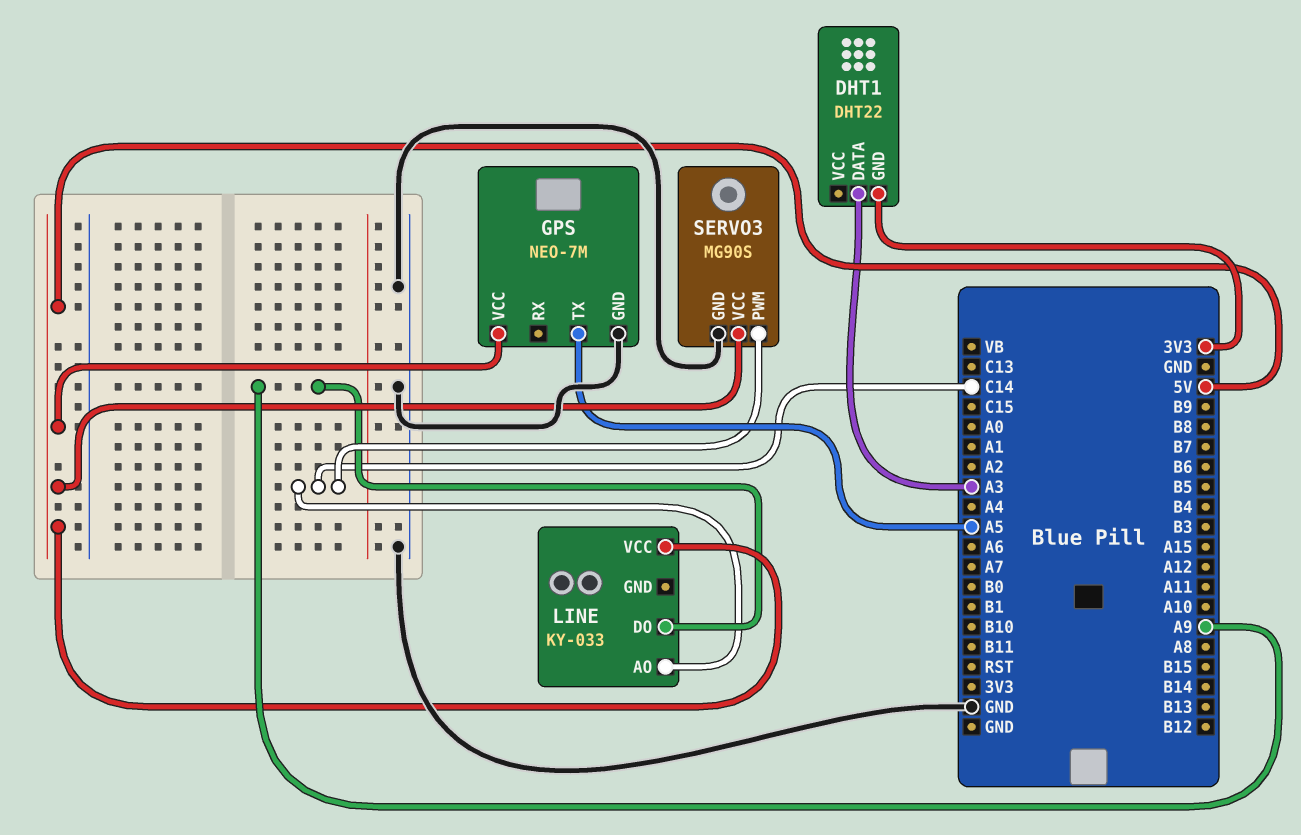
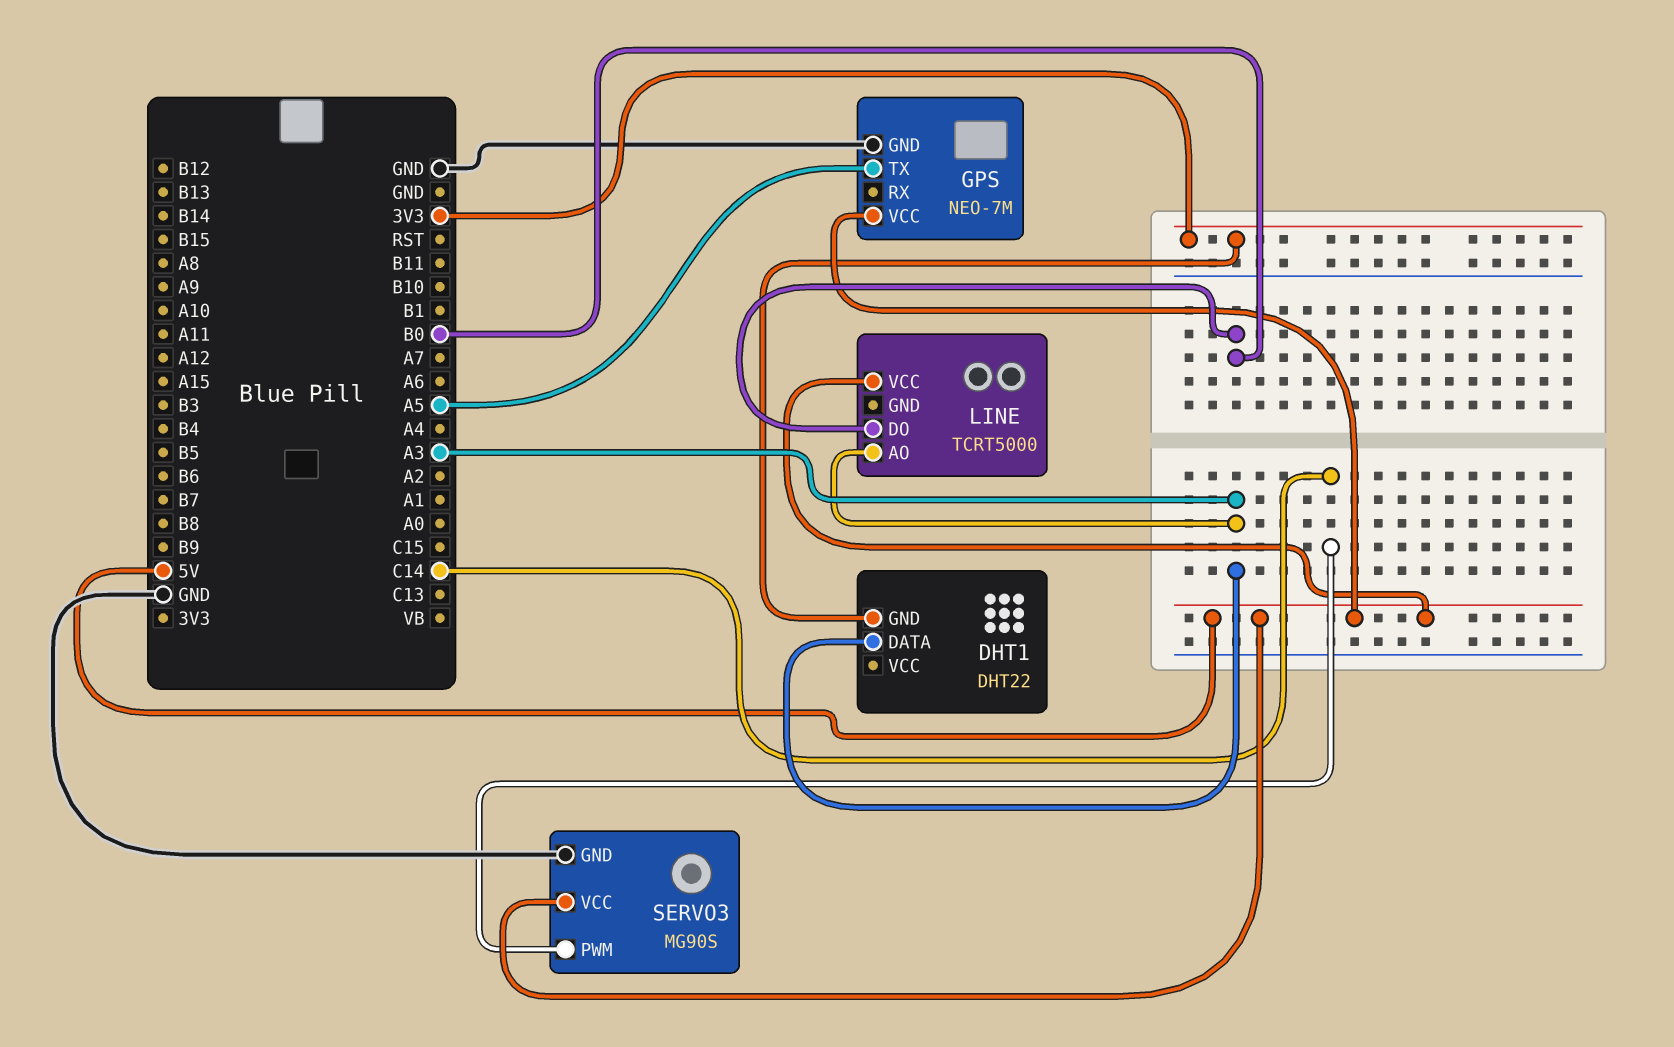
LINE: KY-033 -> TCRT5000
LINE pin AO: C14 -> A3
LINE pin DO: A9 -> B0

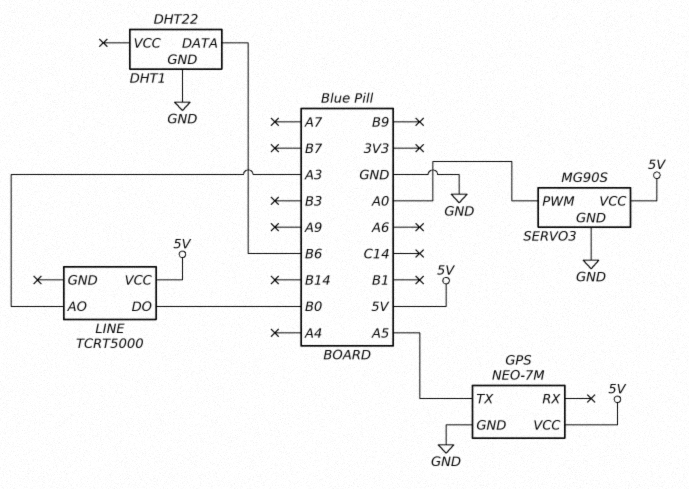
DHT1 pin DATA: A3 -> B6
DHT1 pin GND: 3V3 -> GND
SERVO3 pin PWM: C14 -> A0

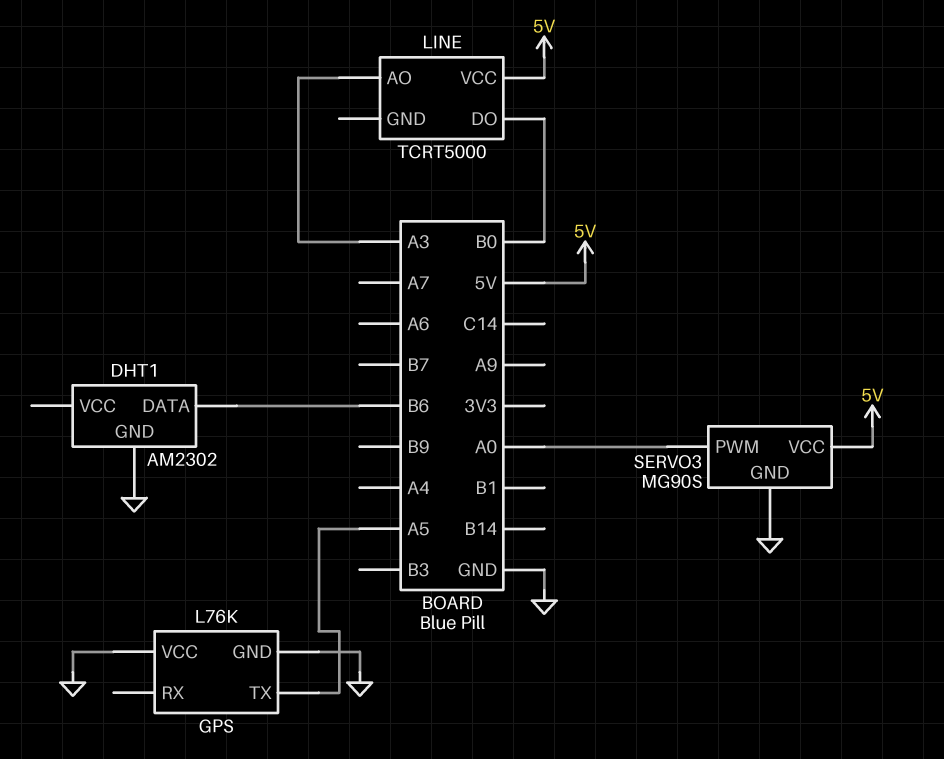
DHT1: DHT22 -> AM2302
GPS: NEO-7M -> L76K
GPS pin VCC: 5V -> GND

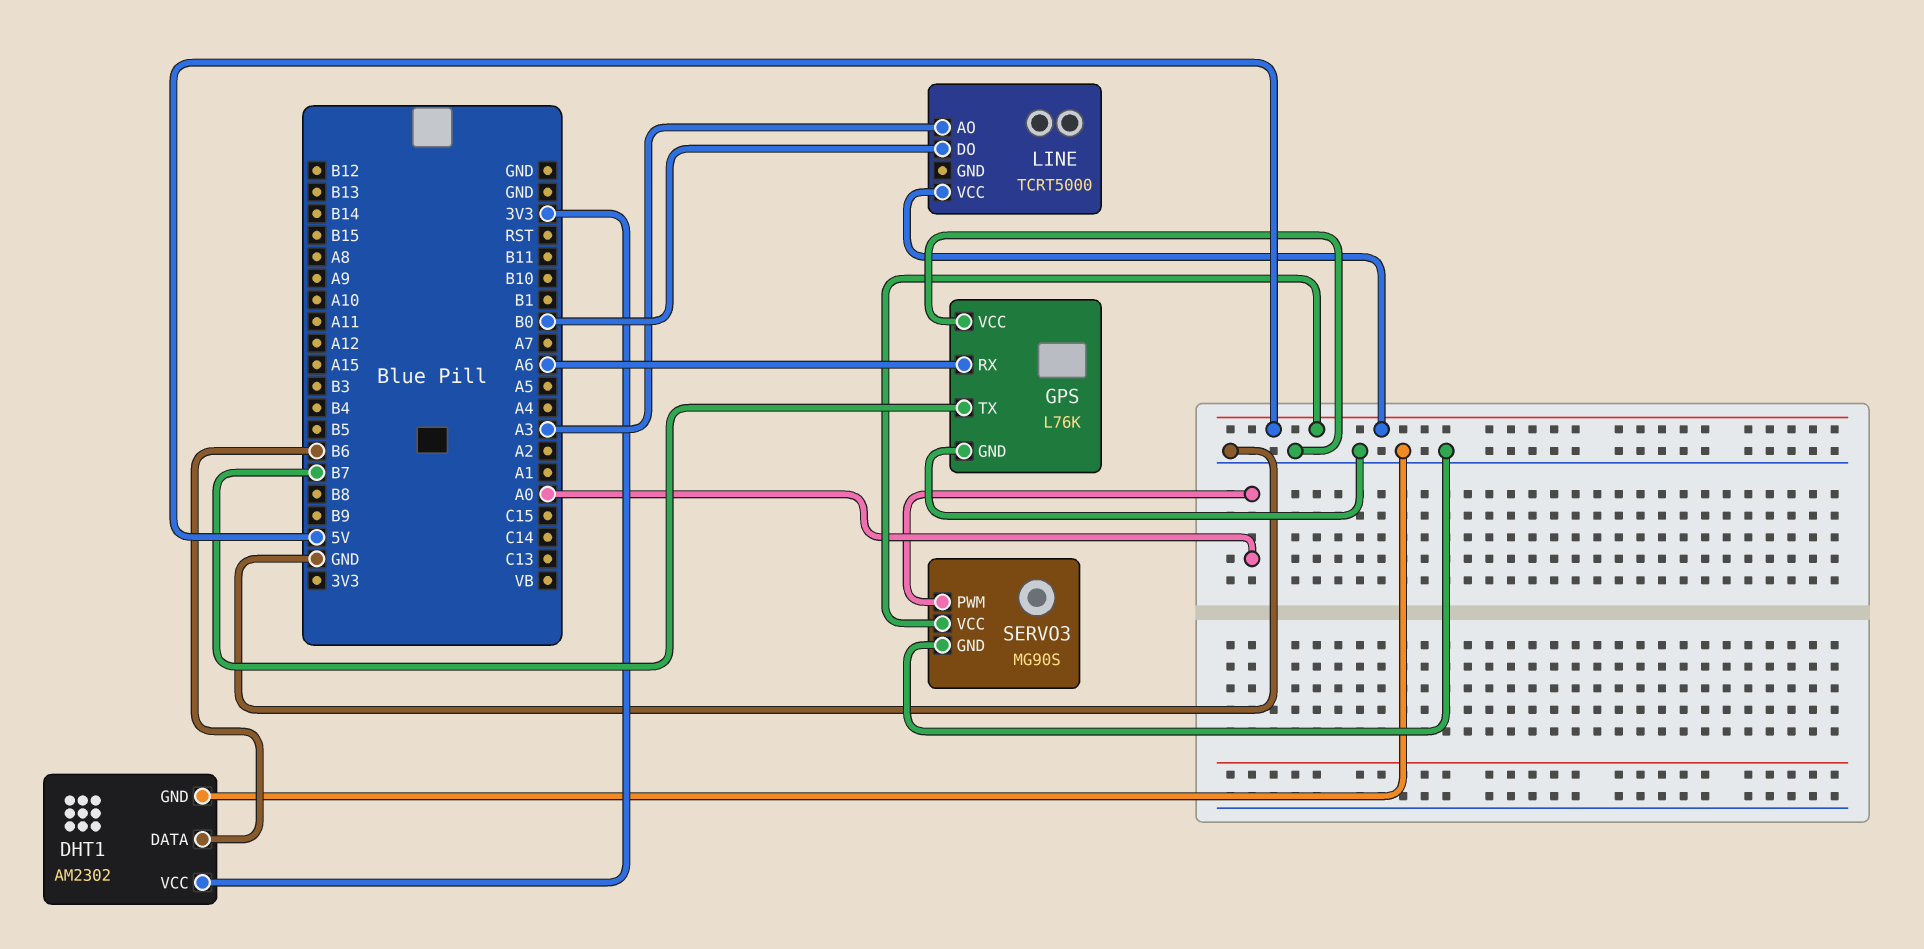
DHT1 pin VCC: none -> 3V3
GPS pin RX: none -> A6
GPS pin TX: A5 -> B7

